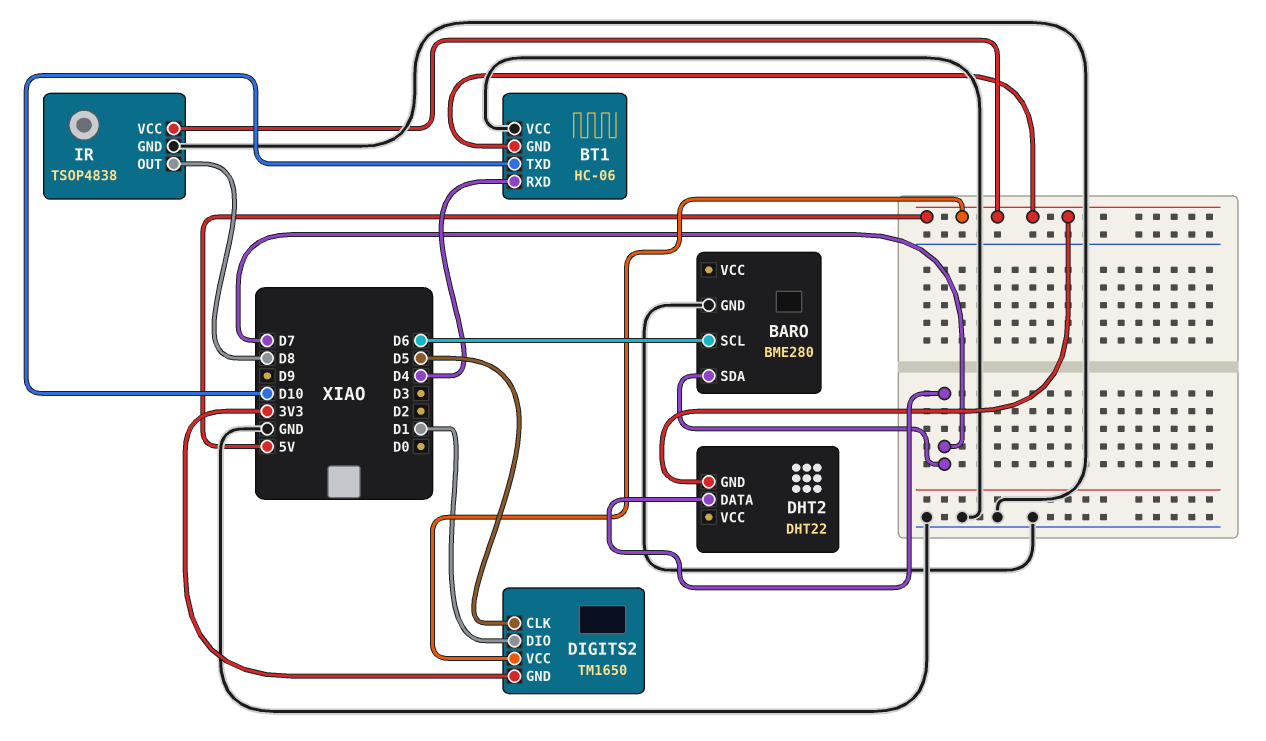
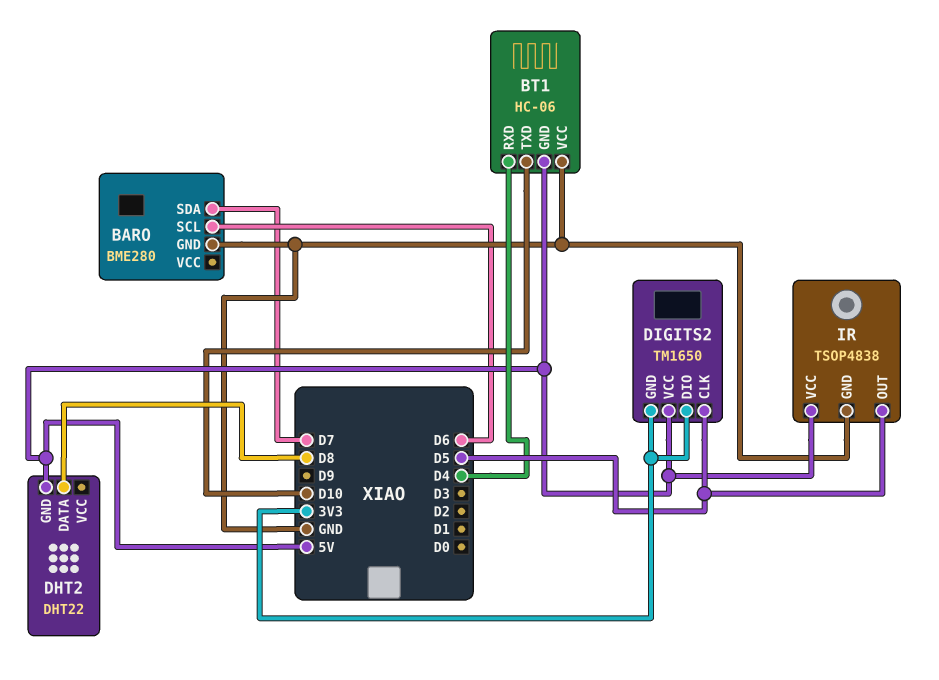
DHT2 pin DATA: D7 -> D8
DIGITS2 pin DIO: D1 -> 3V3
IR pin OUT: D8 -> D5

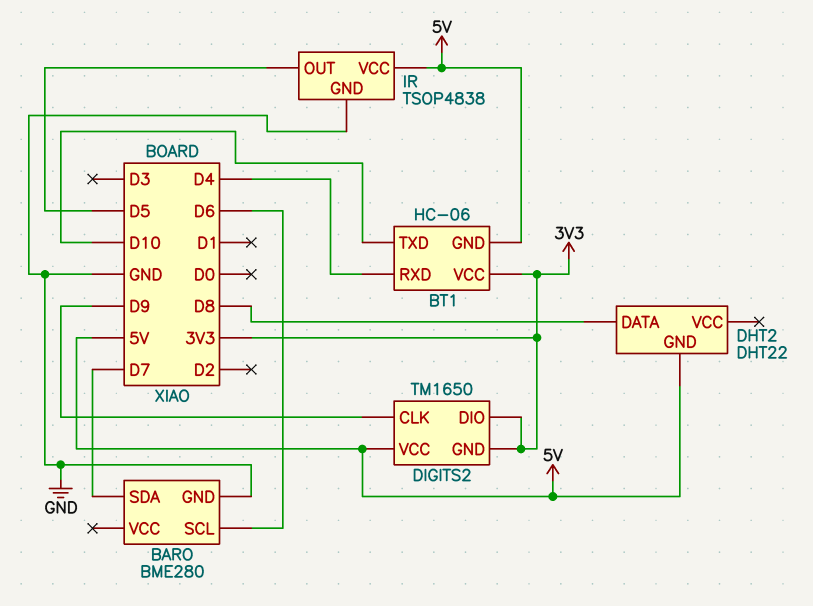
BT1 pin VCC: GND -> 3V3
DIGITS2 pin CLK: D5 -> D9

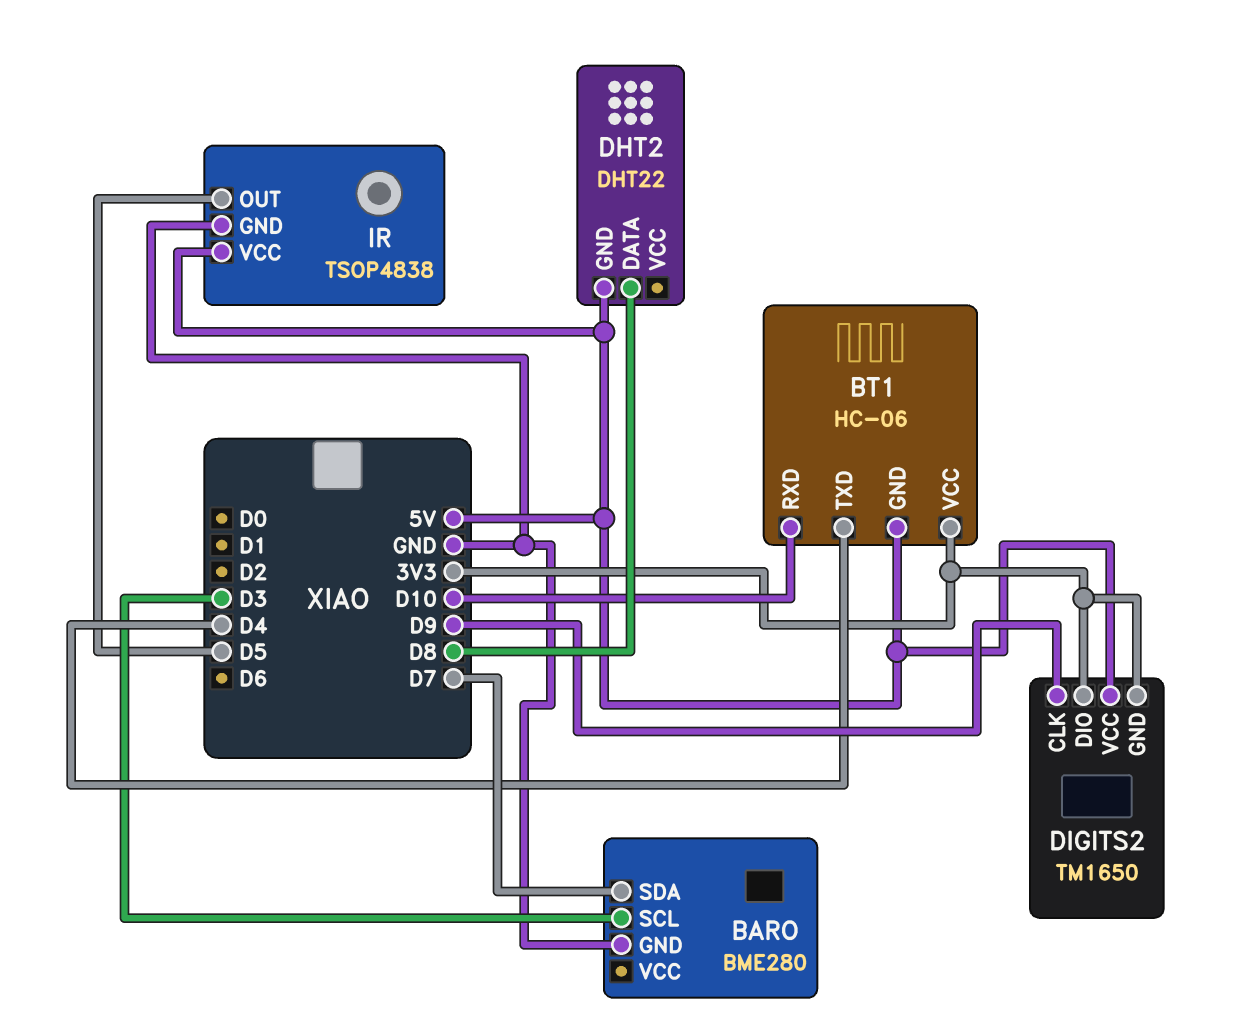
BARO pin SCL: D6 -> D3
BT1 pin RXD: D4 -> D10
BT1 pin TXD: D10 -> D4

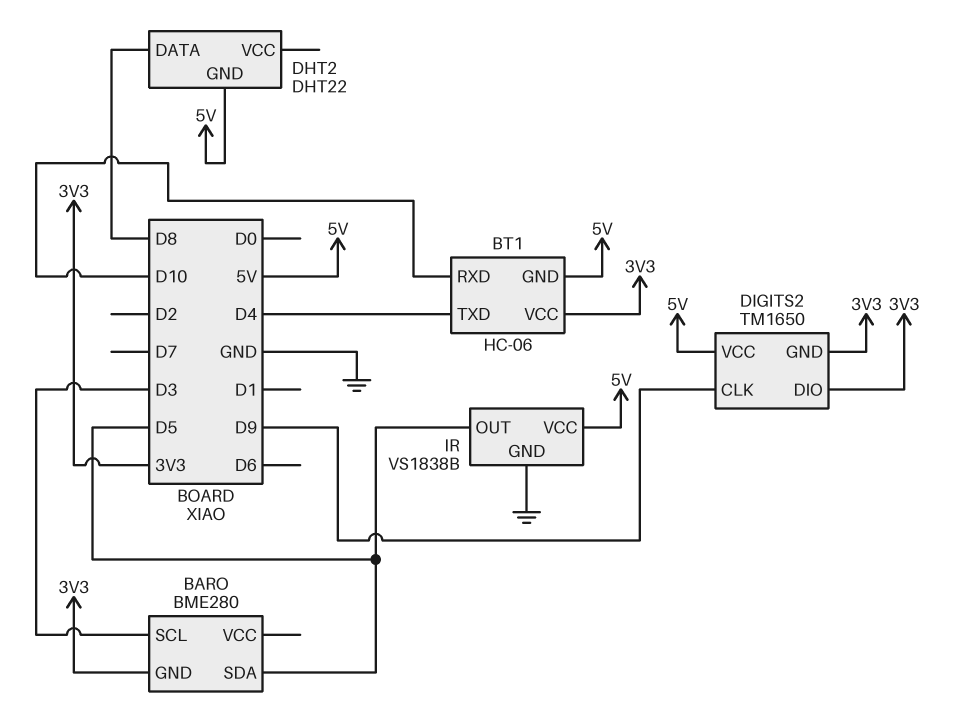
BARO pin GND: GND -> 3V3
BARO pin SDA: D7 -> D5
IR: TSOP4838 -> VS1838B

